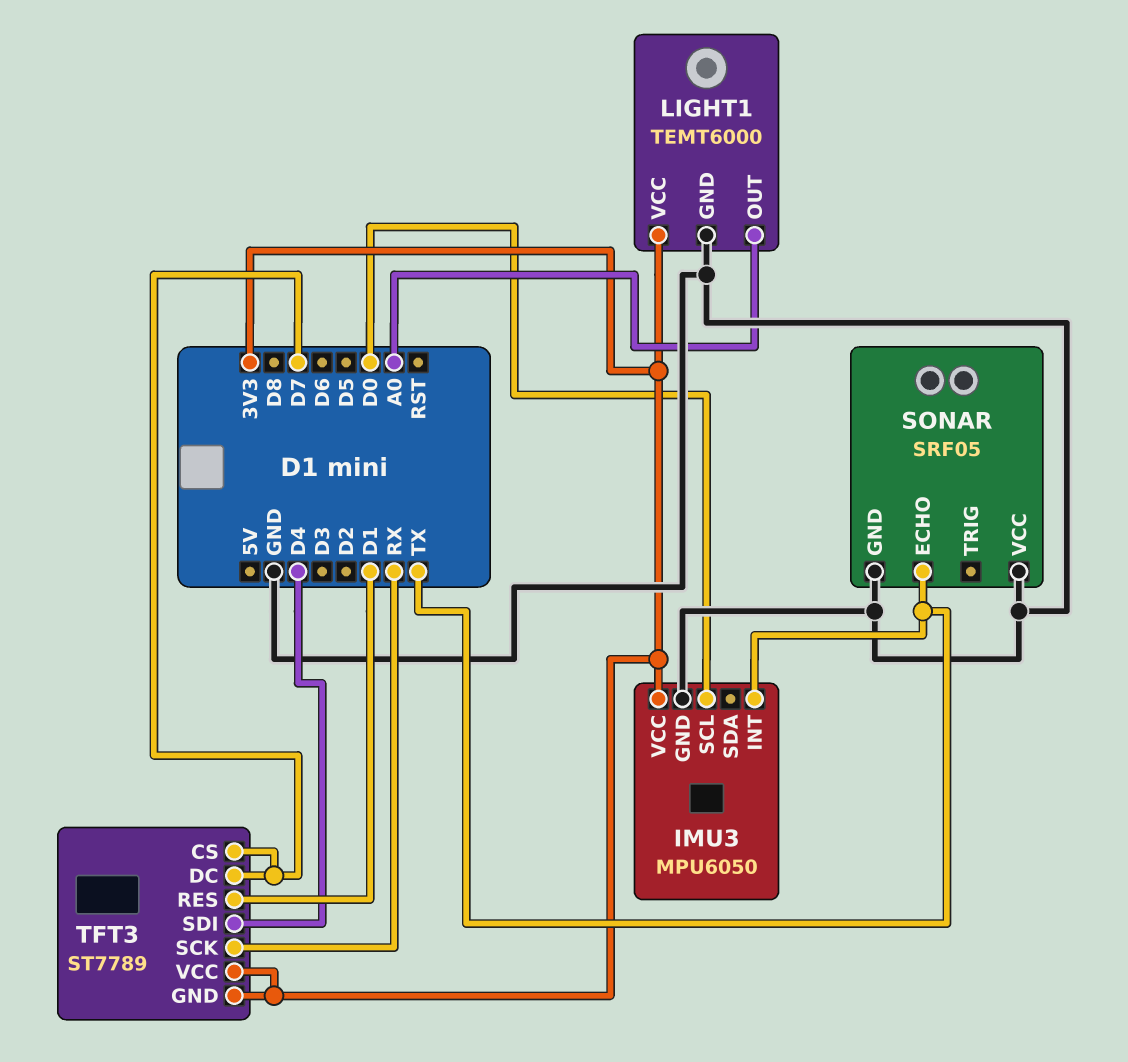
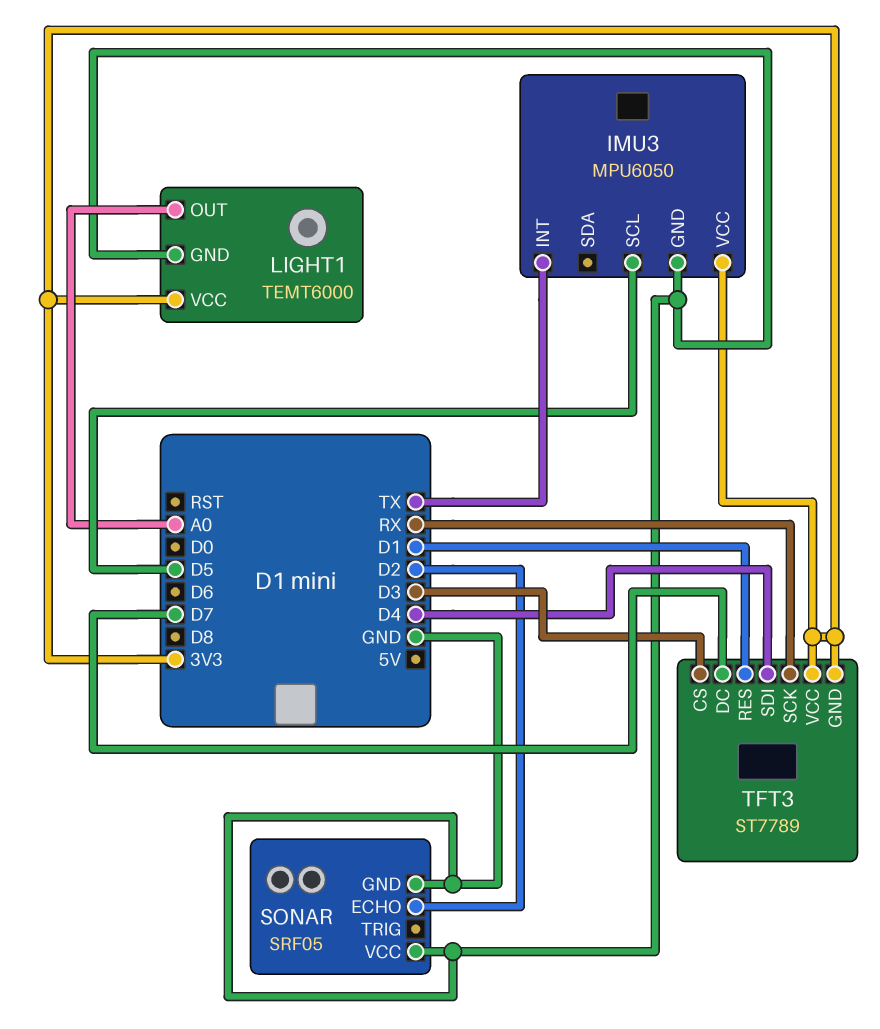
IMU3 pin SCL: D0 -> D5
SONAR pin ECHO: TX -> D2
TFT3 pin CS: D7 -> D3

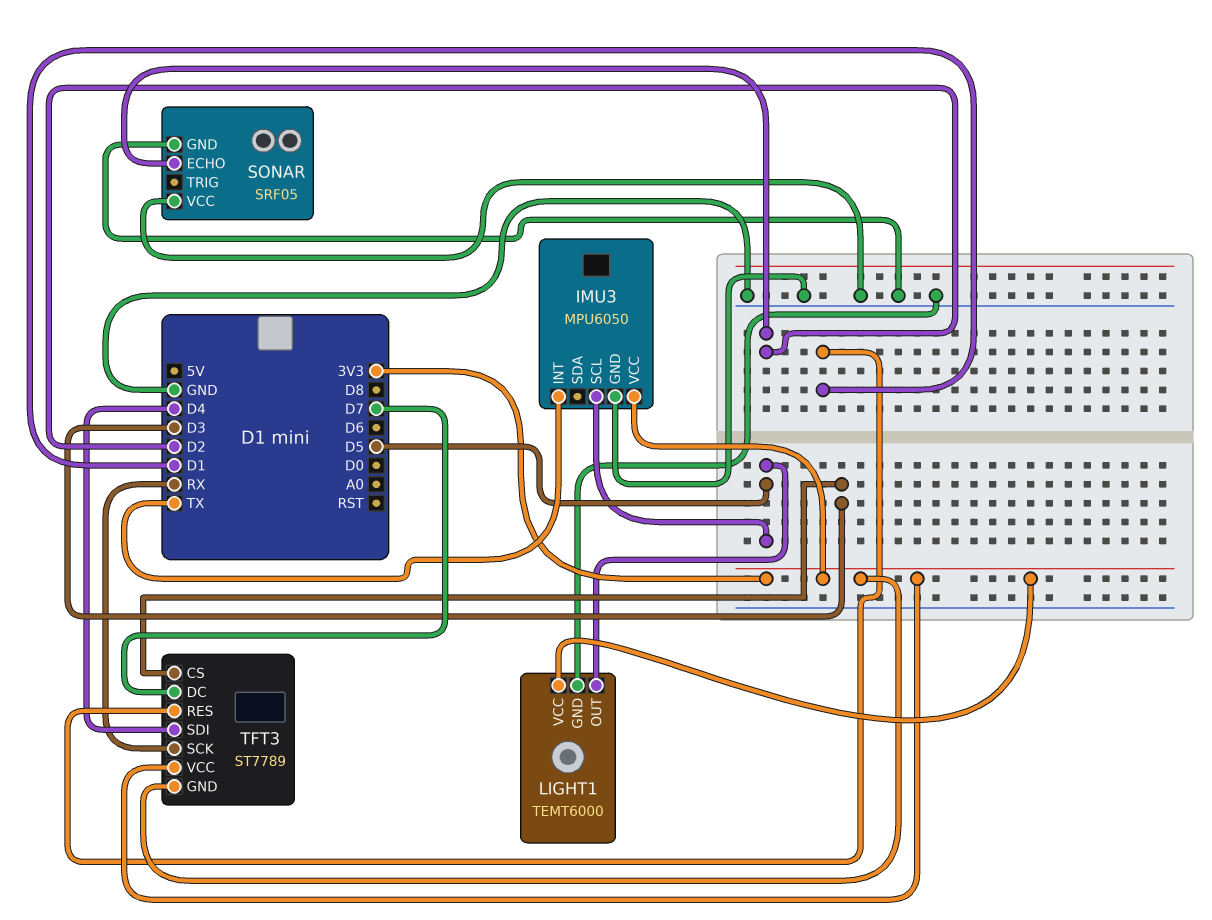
LIGHT1 pin OUT: A0 -> D5

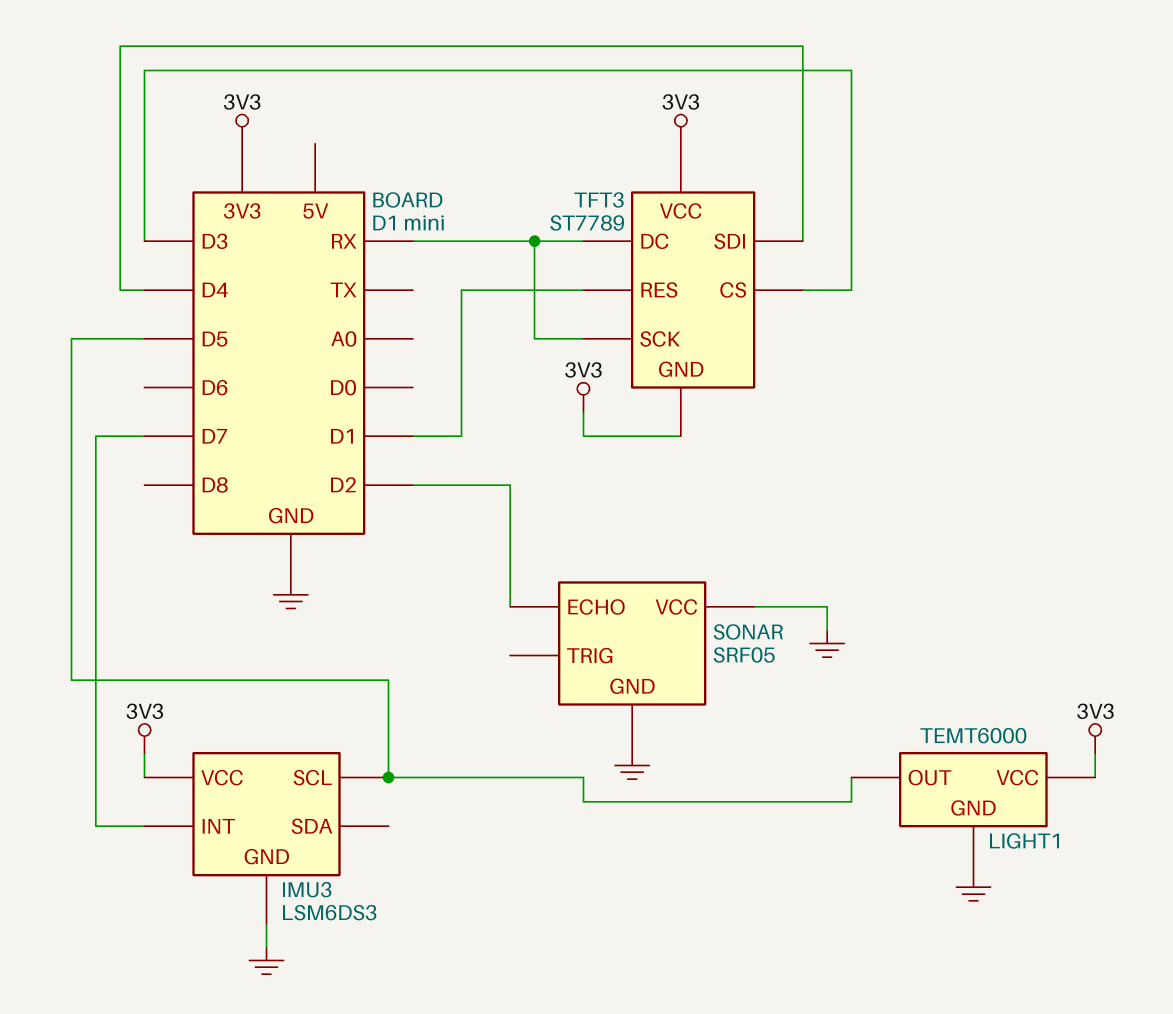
IMU3: MPU6050 -> LSM6DS3
IMU3 pin INT: TX -> D7
TFT3 pin DC: D7 -> RX

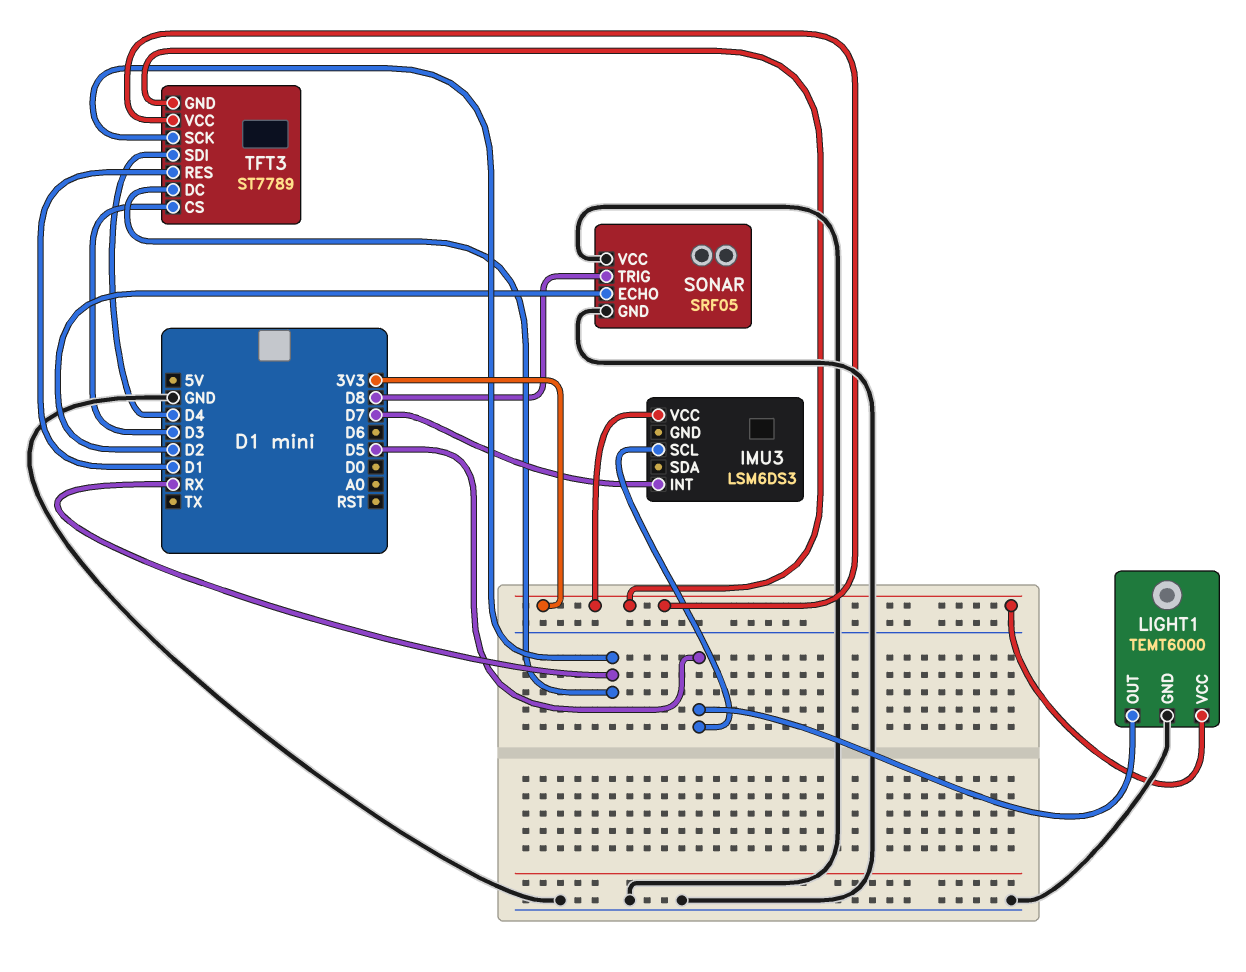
IMU3 pin GND: GND -> none
SONAR pin TRIG: none -> D8

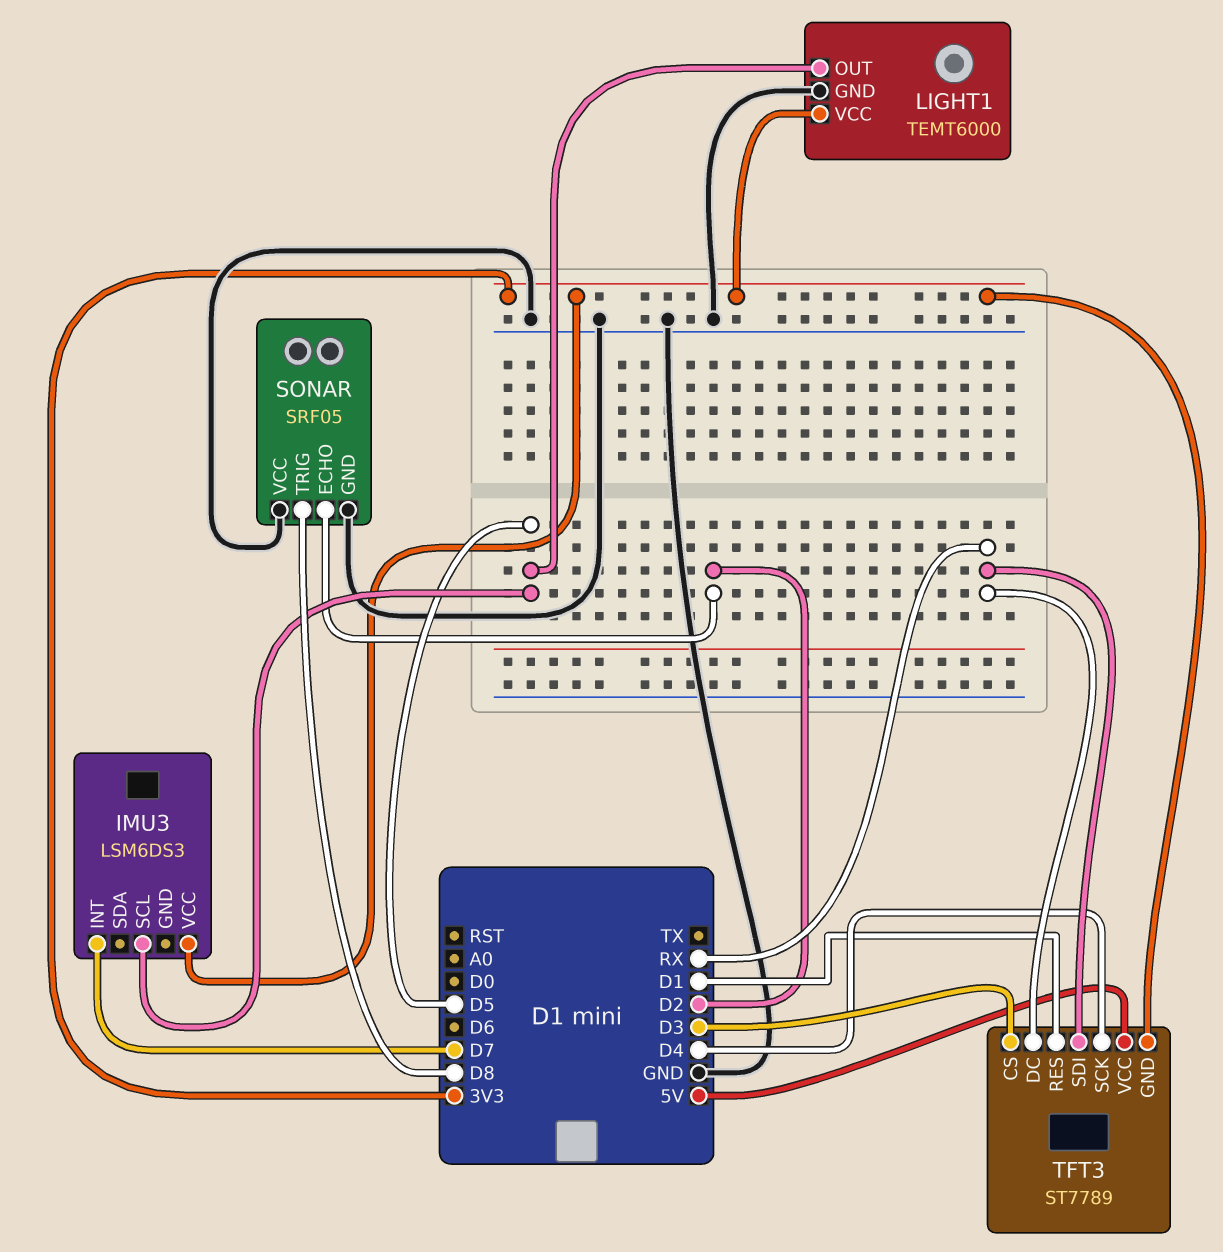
TFT3 pin SCK: RX -> D4
TFT3 pin SDI: D4 -> RX
TFT3 pin VCC: 3V3 -> 5V

